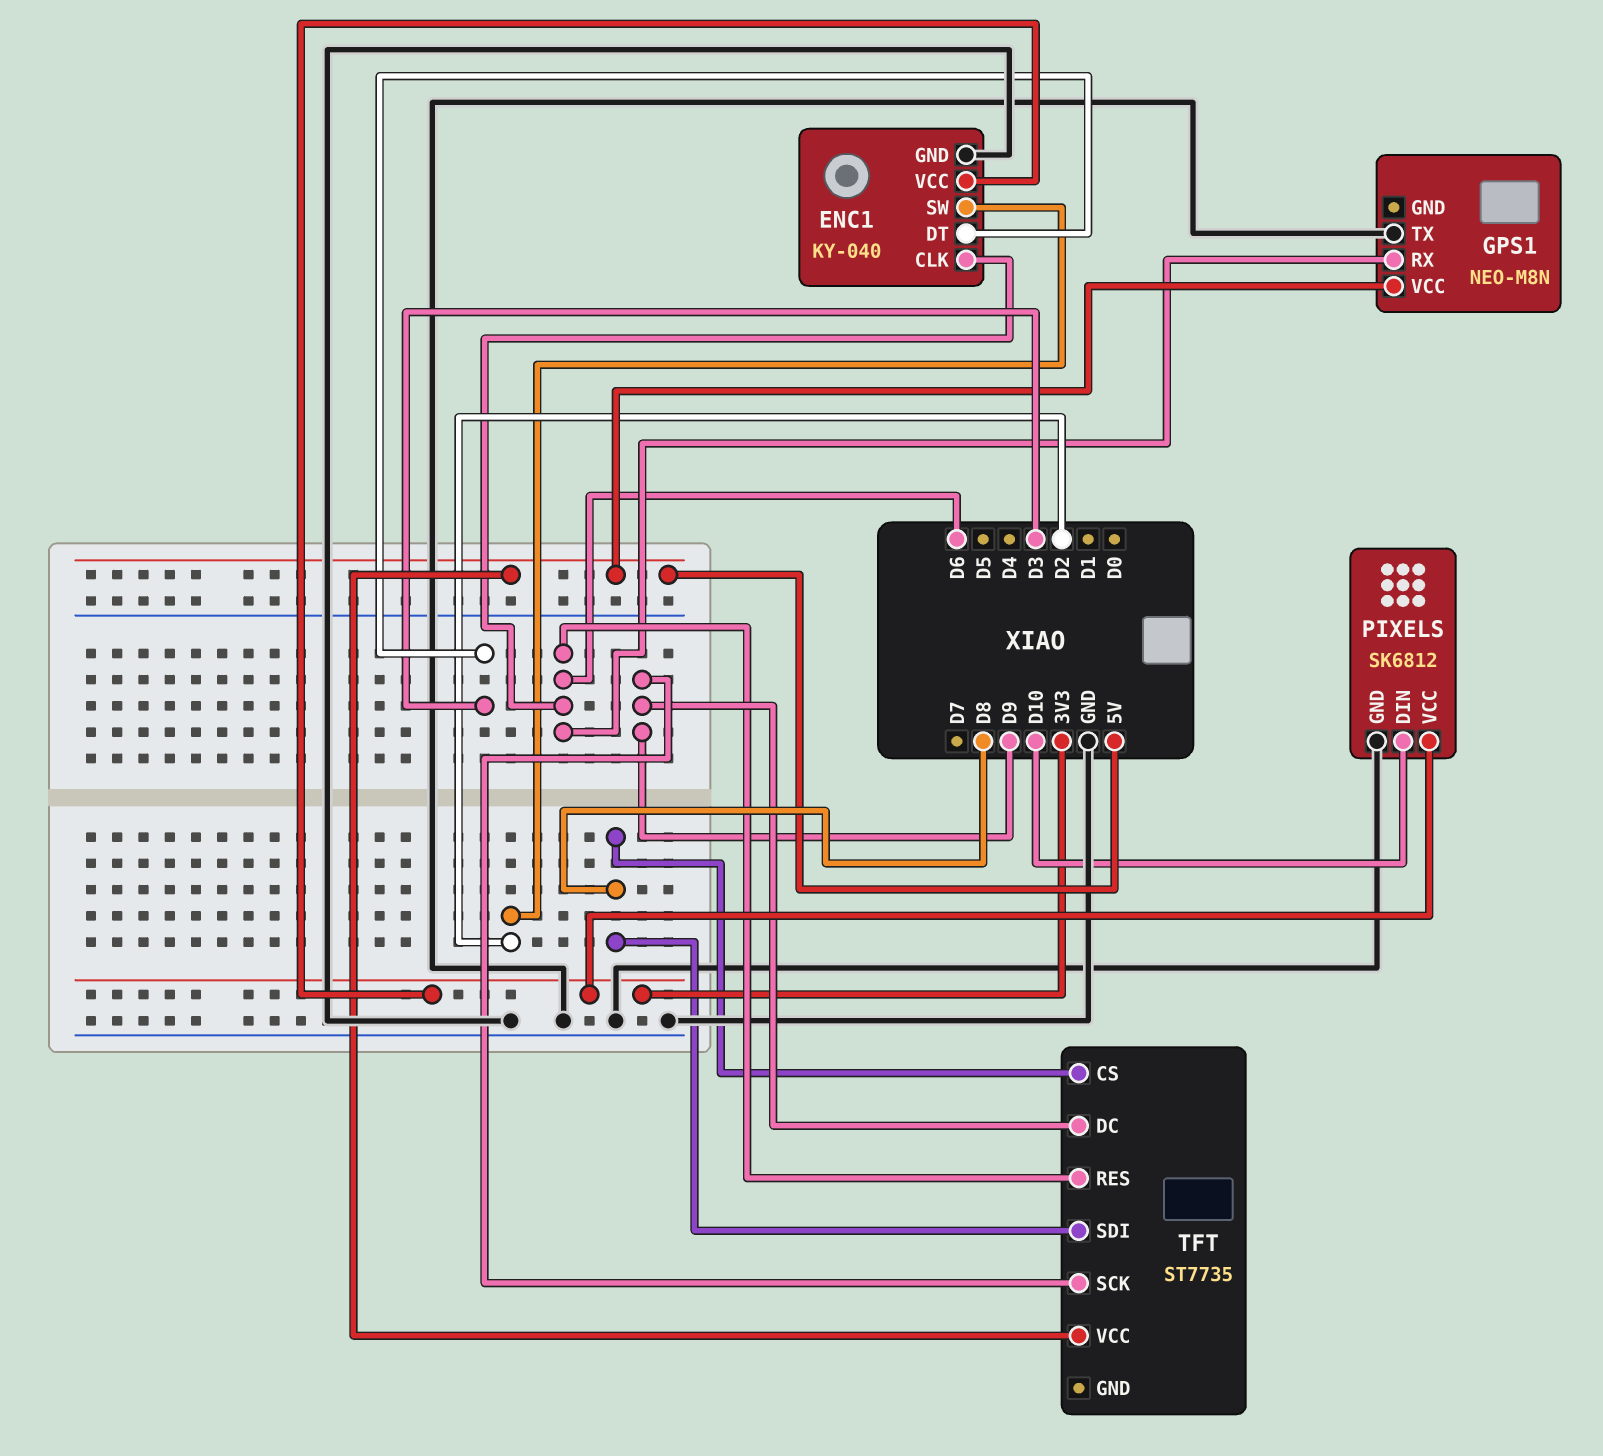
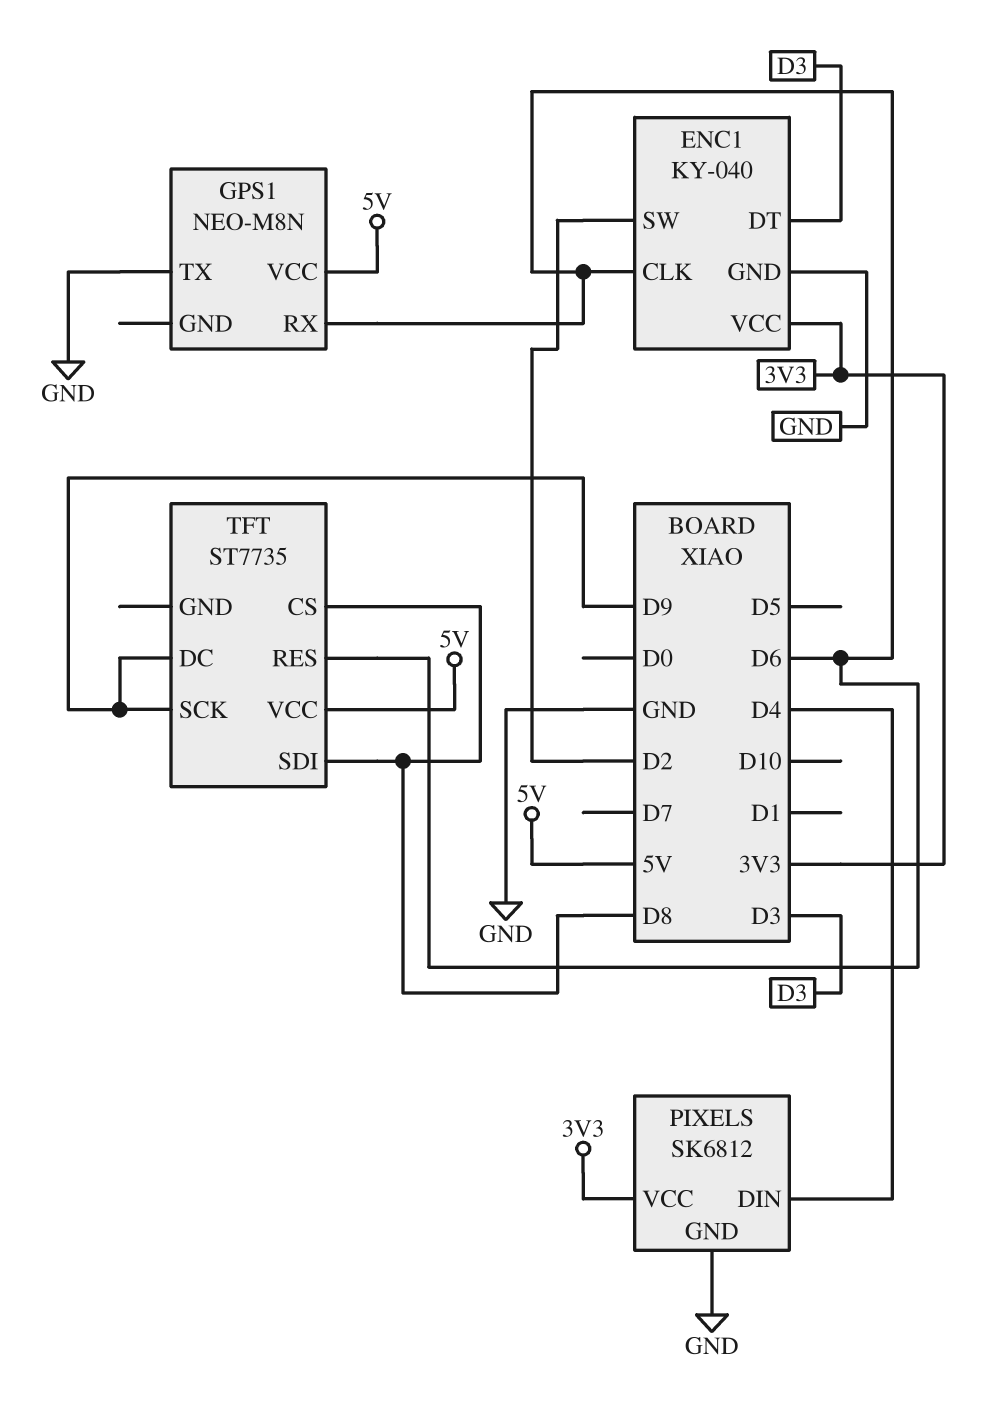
PIXELS pin DIN: D10 -> D4

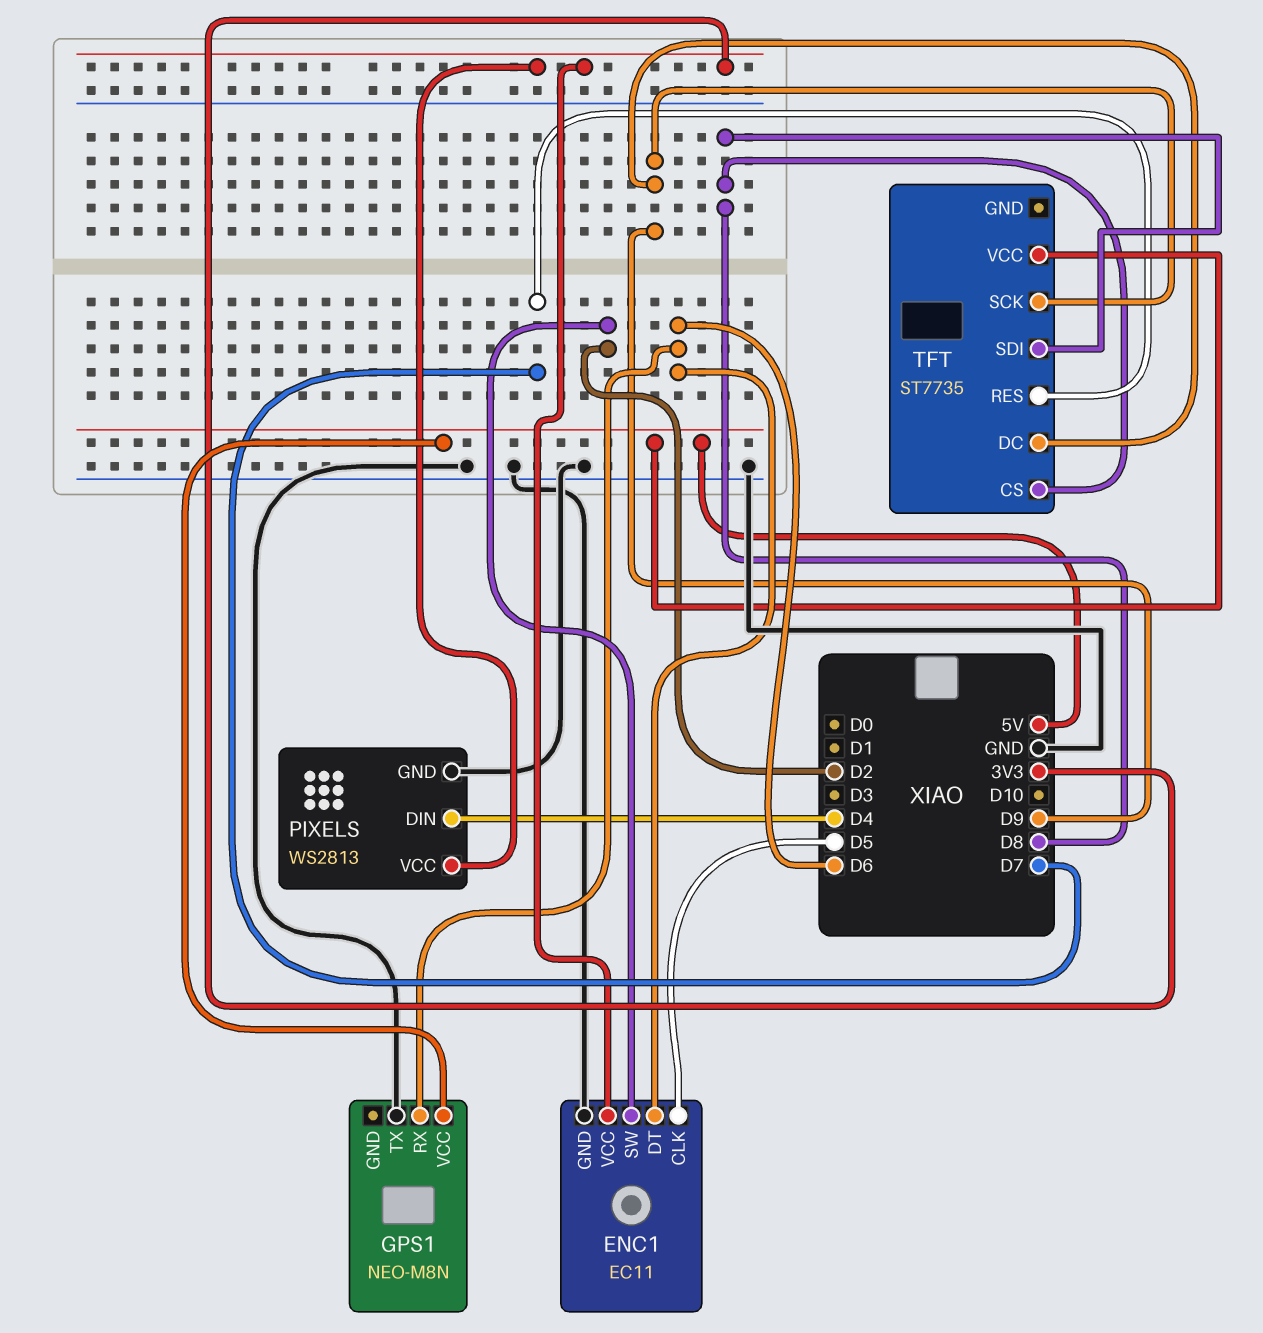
ENC1: KY-040 -> EC11
ENC1 pin CLK: D6 -> D5
ENC1 pin DT: D3 -> D6
PIXELS: SK6812 -> WS2813
TFT pin RES: D6 -> D7

